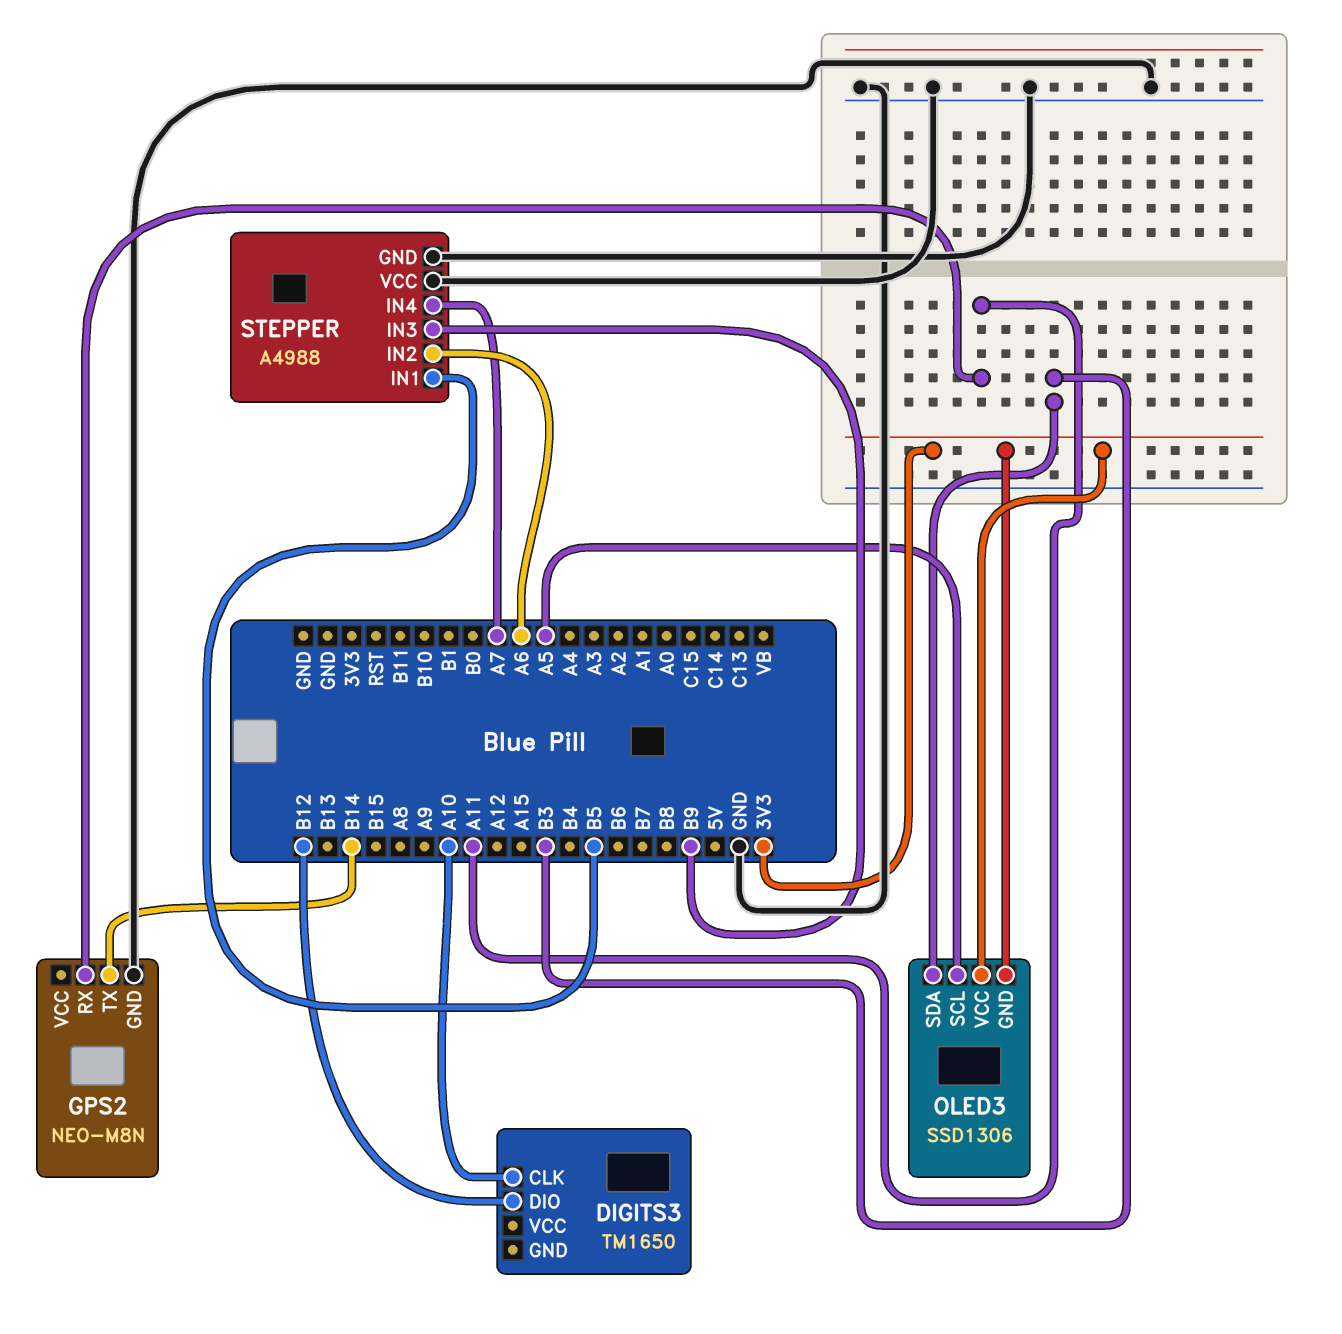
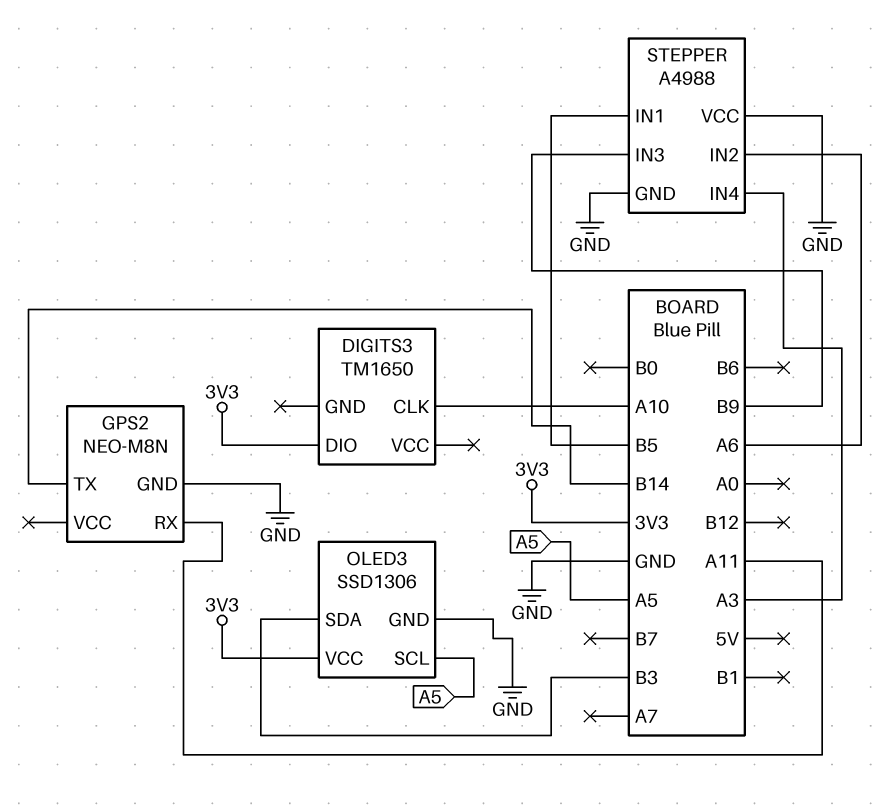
DIGITS3 pin DIO: B12 -> 3V3
OLED3 pin GND: 3V3 -> GND
STEPPER pin IN4: A7 -> A3

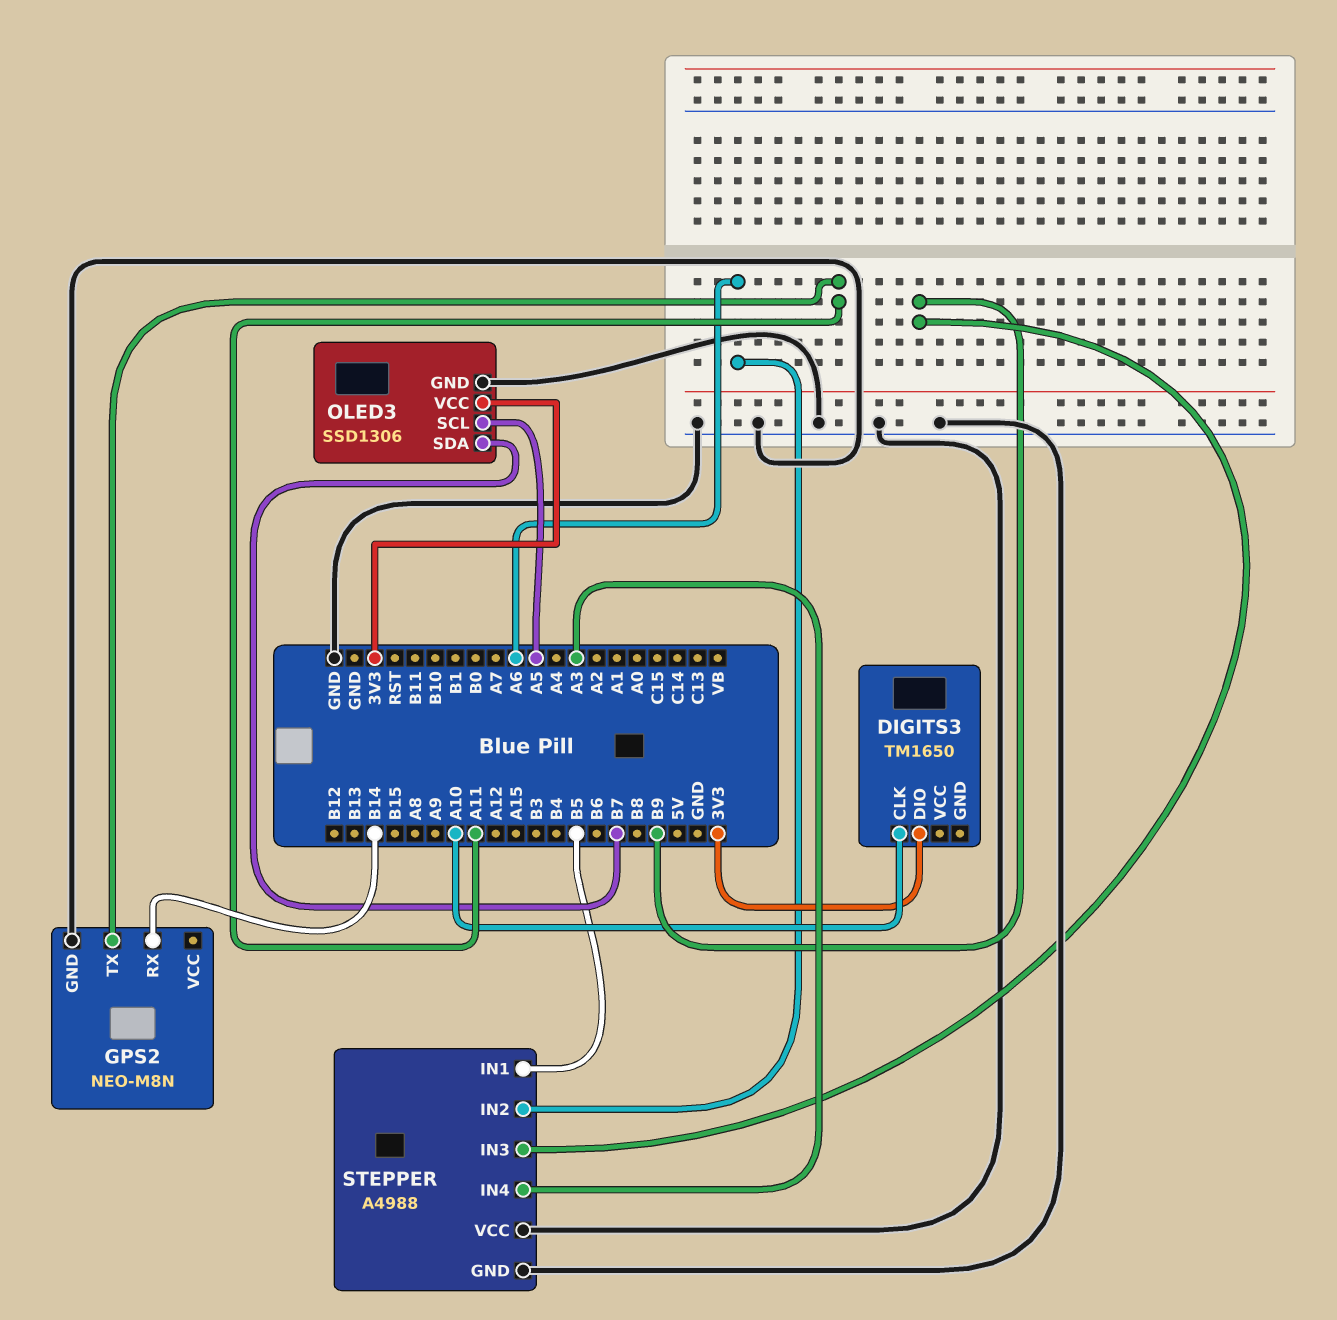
GPS2 pin RX: A11 -> B14
GPS2 pin TX: B14 -> A11
OLED3 pin SDA: B3 -> B7

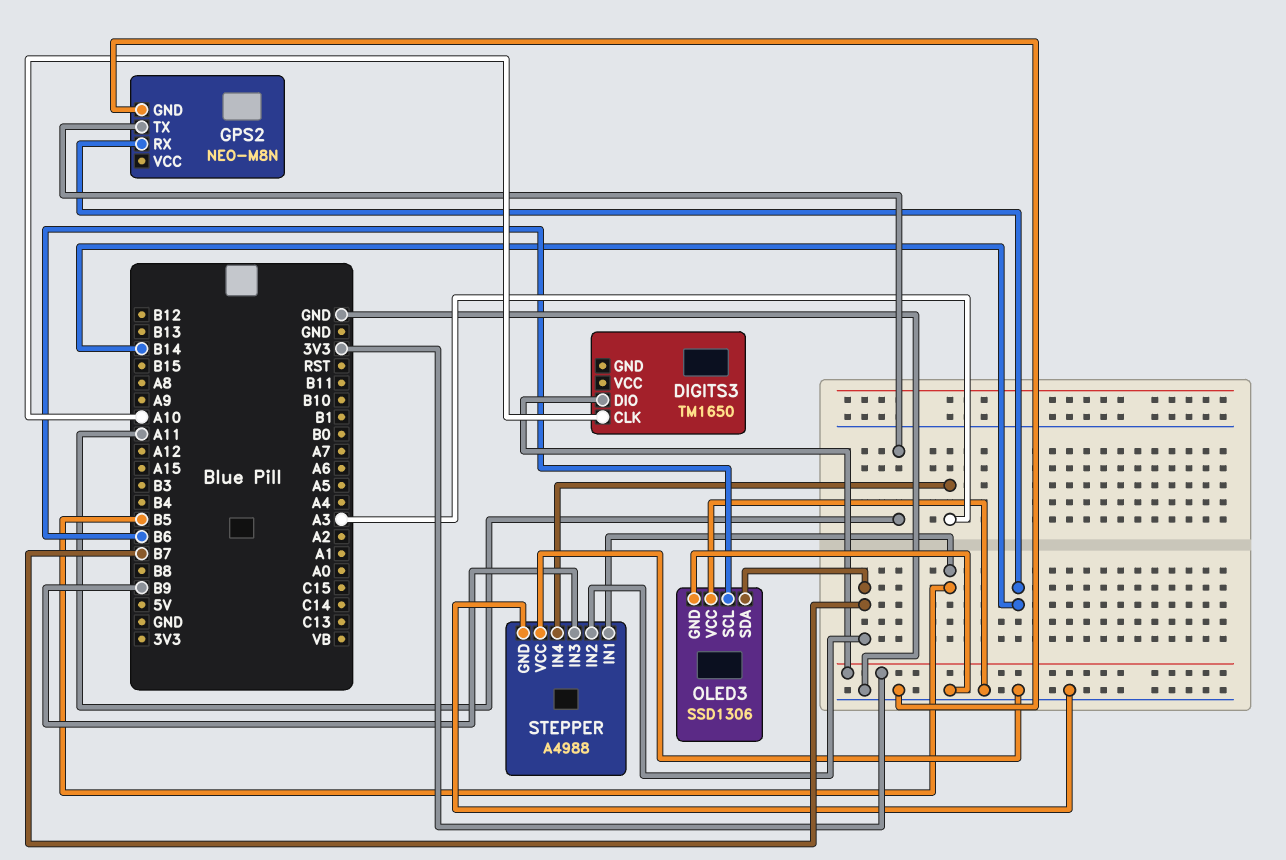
OLED3 pin SCL: A5 -> B6
OLED3 pin VCC: 3V3 -> GND
STEPPER pin IN2: A6 -> B7

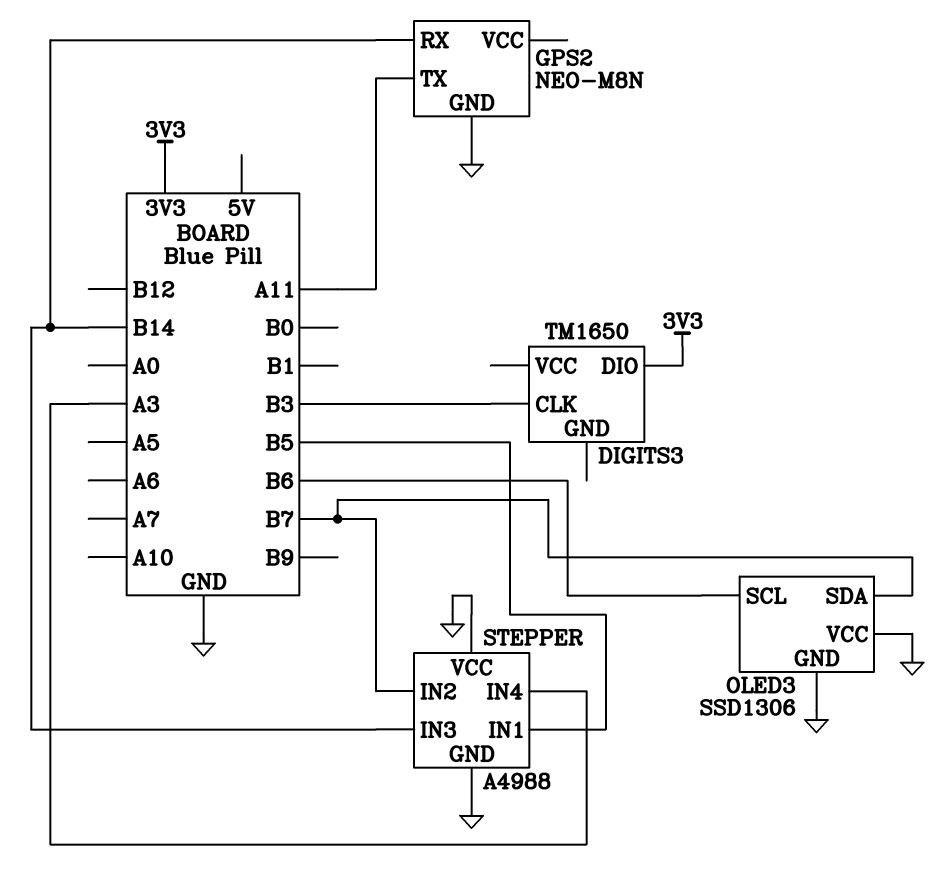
DIGITS3 pin CLK: A10 -> B3
STEPPER pin IN3: B9 -> B14

